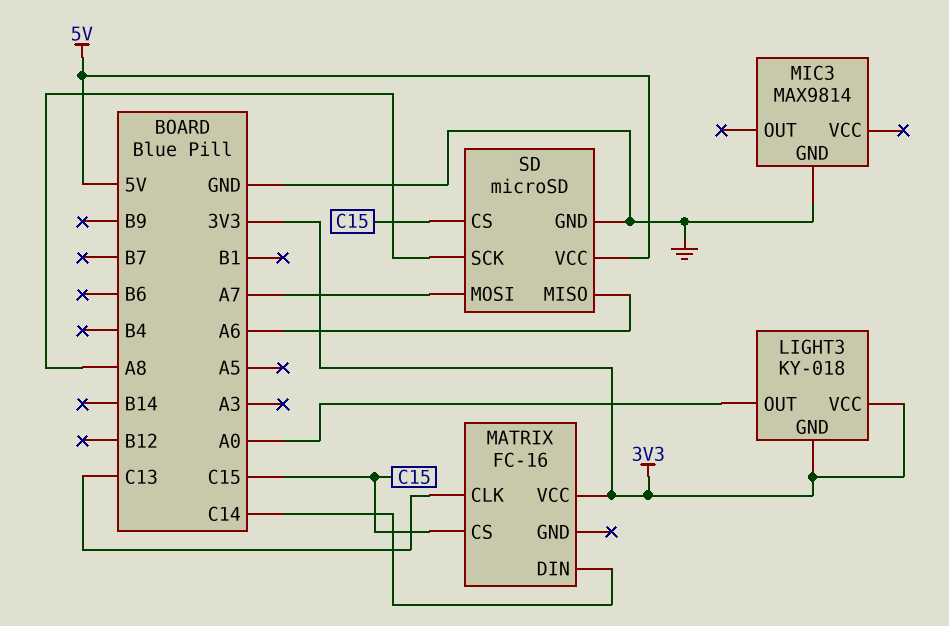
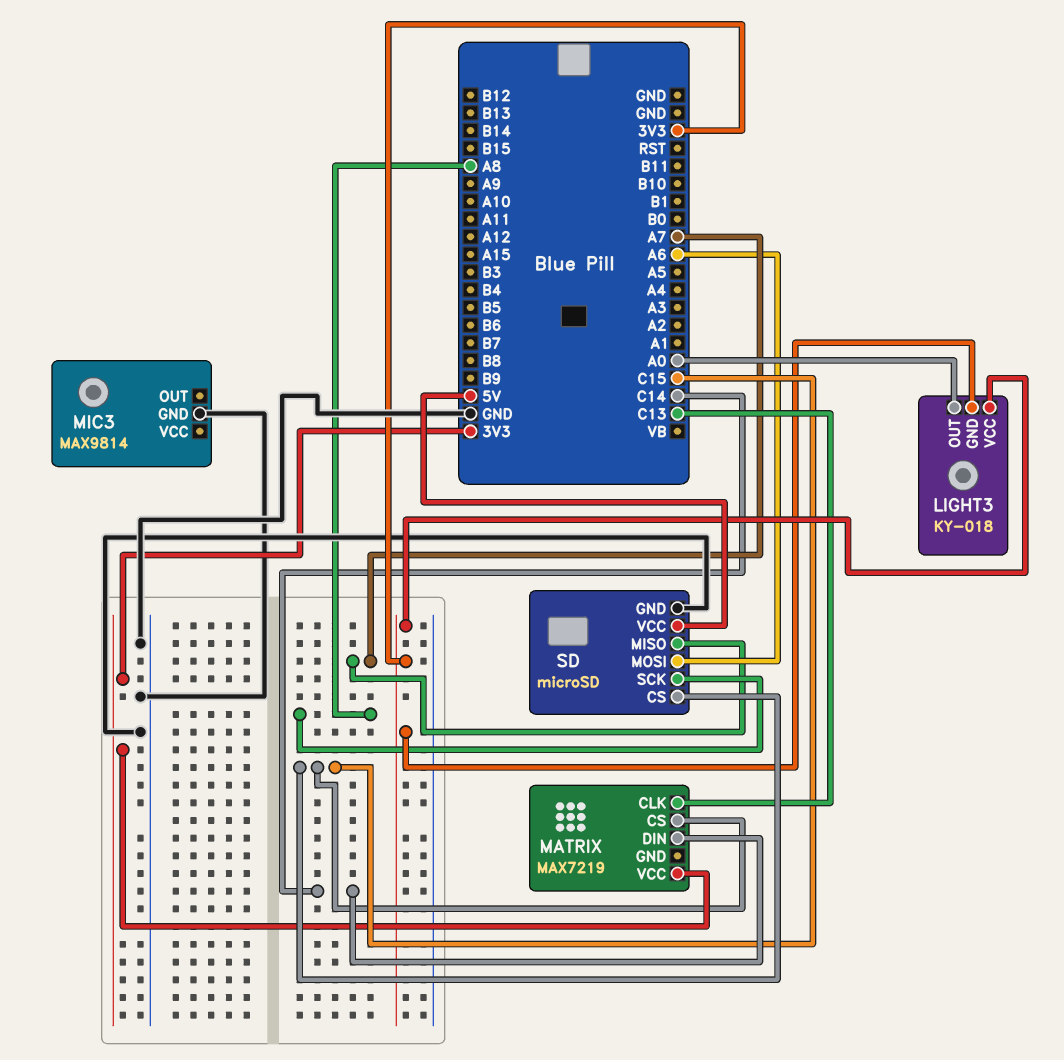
MATRIX: FC-16 -> MAX7219
SD pin MISO: A6 -> A7
SD pin MOSI: A7 -> A6

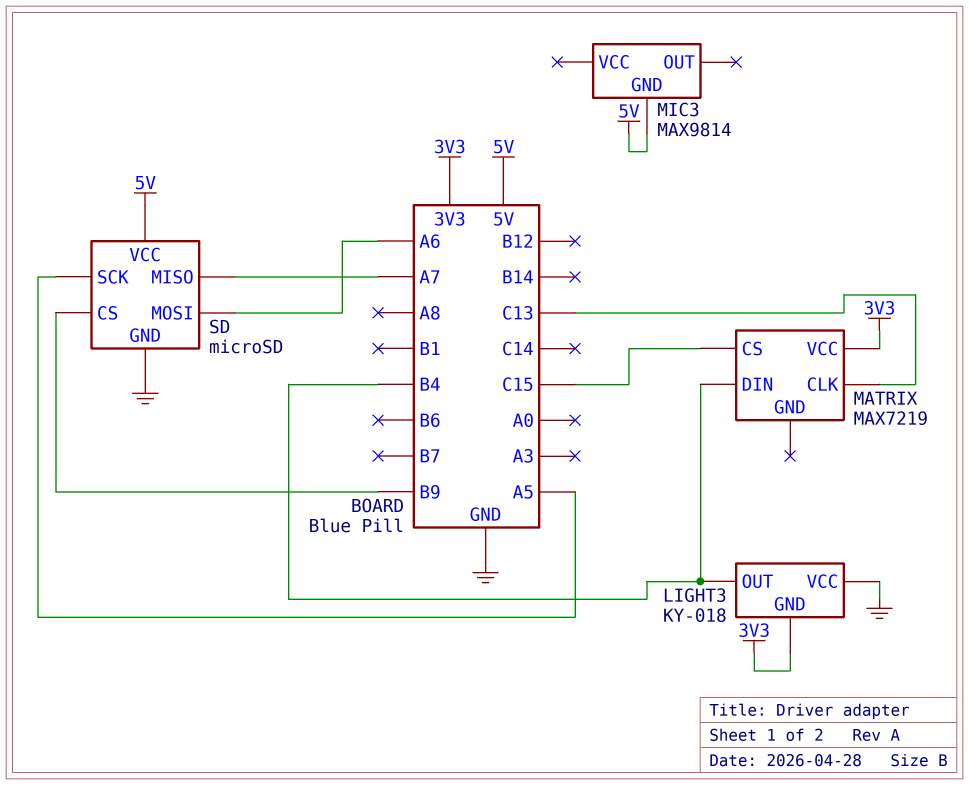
LIGHT3 pin OUT: A0 -> B4
LIGHT3 pin VCC: 3V3 -> GND
MATRIX pin DIN: C14 -> B4
MIC3 pin GND: GND -> 5V
SD pin CS: C15 -> B9
SD pin SCK: A8 -> A5

